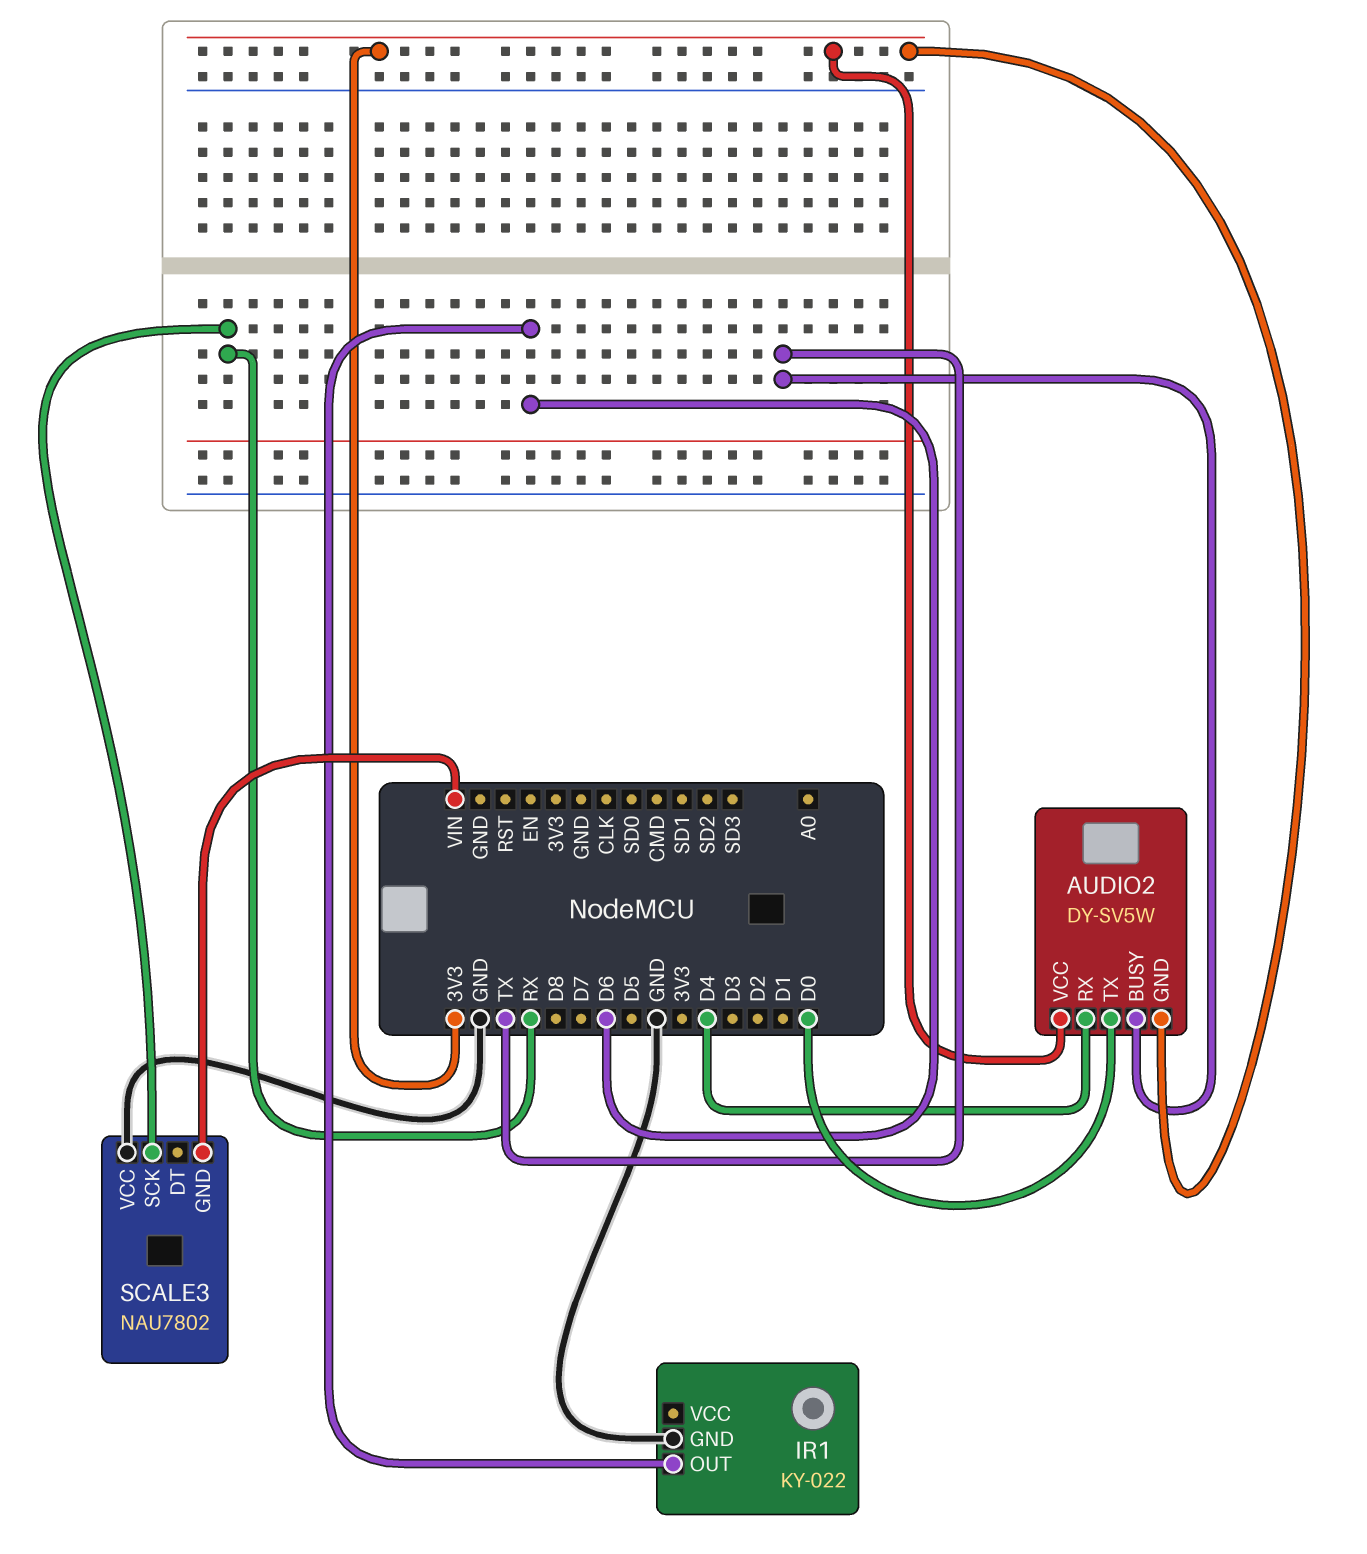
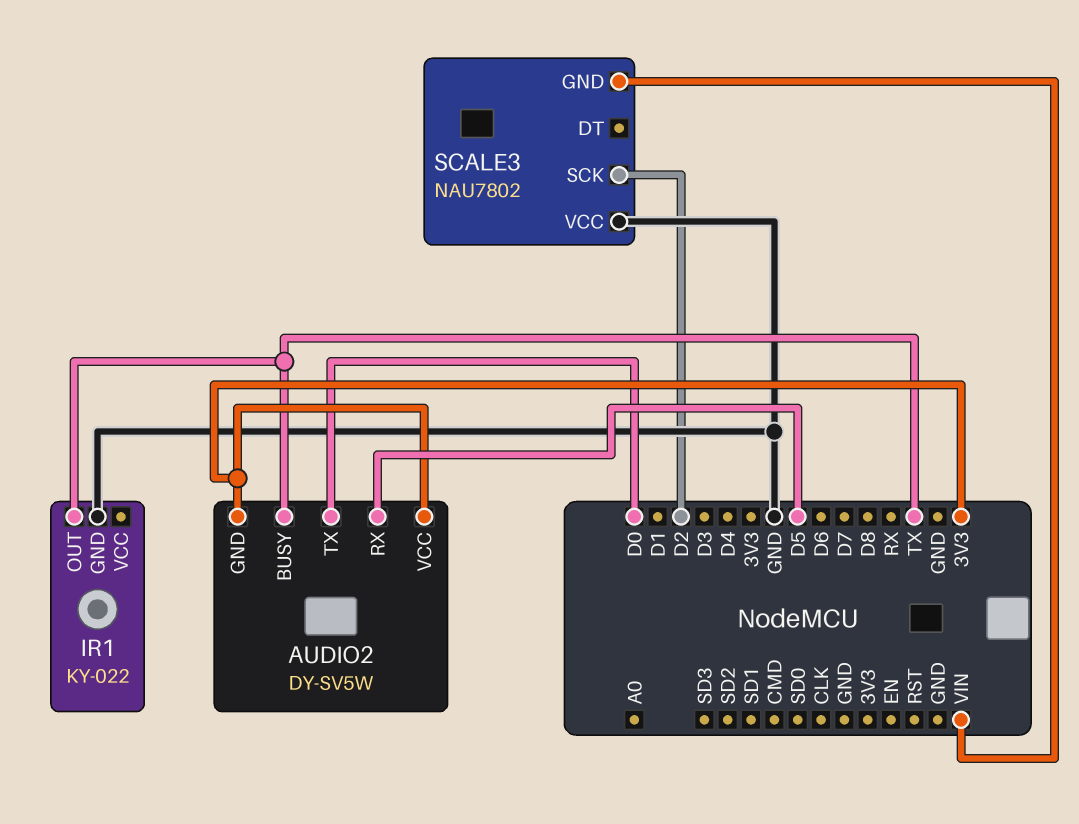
AUDIO2 pin RX: D4 -> D5
IR1 pin OUT: D6 -> TX
SCALE3 pin SCK: RX -> D2

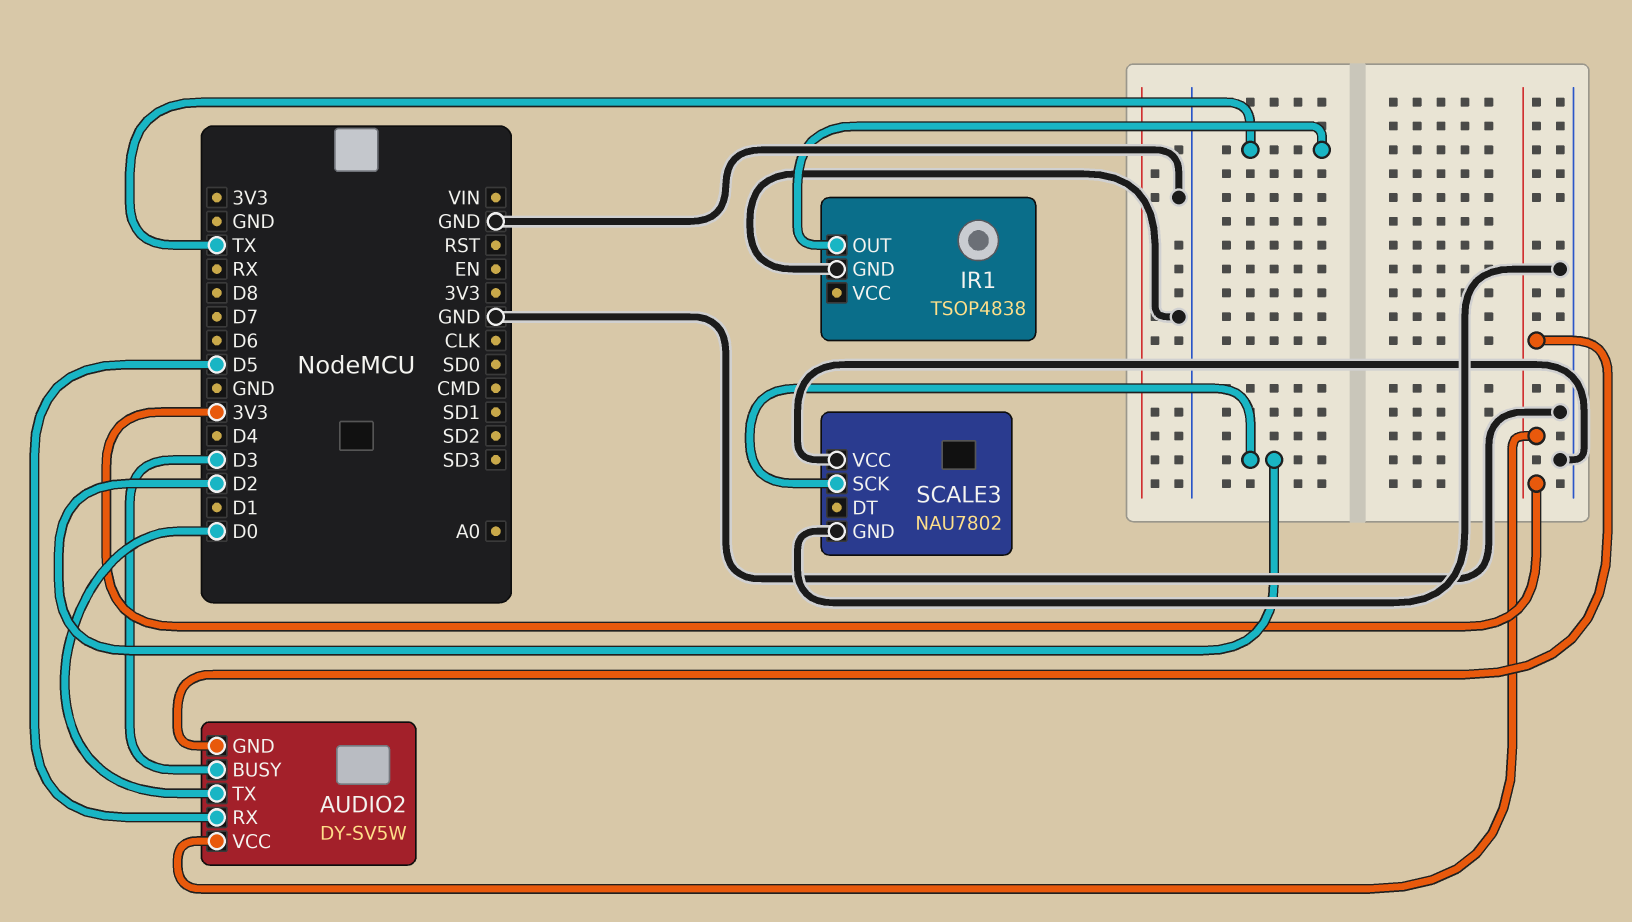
AUDIO2 pin BUSY: TX -> D3
IR1: KY-022 -> TSOP4838
SCALE3 pin GND: VIN -> GND

